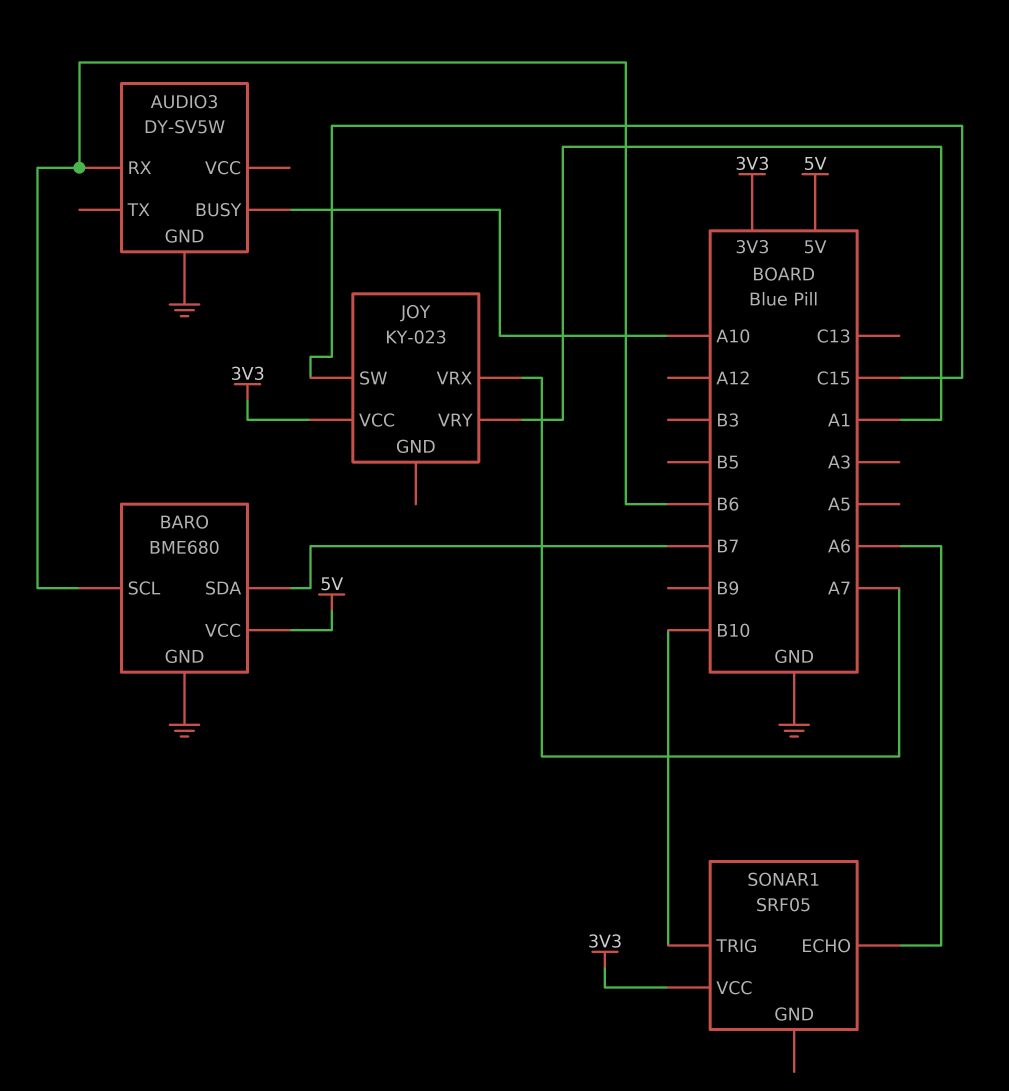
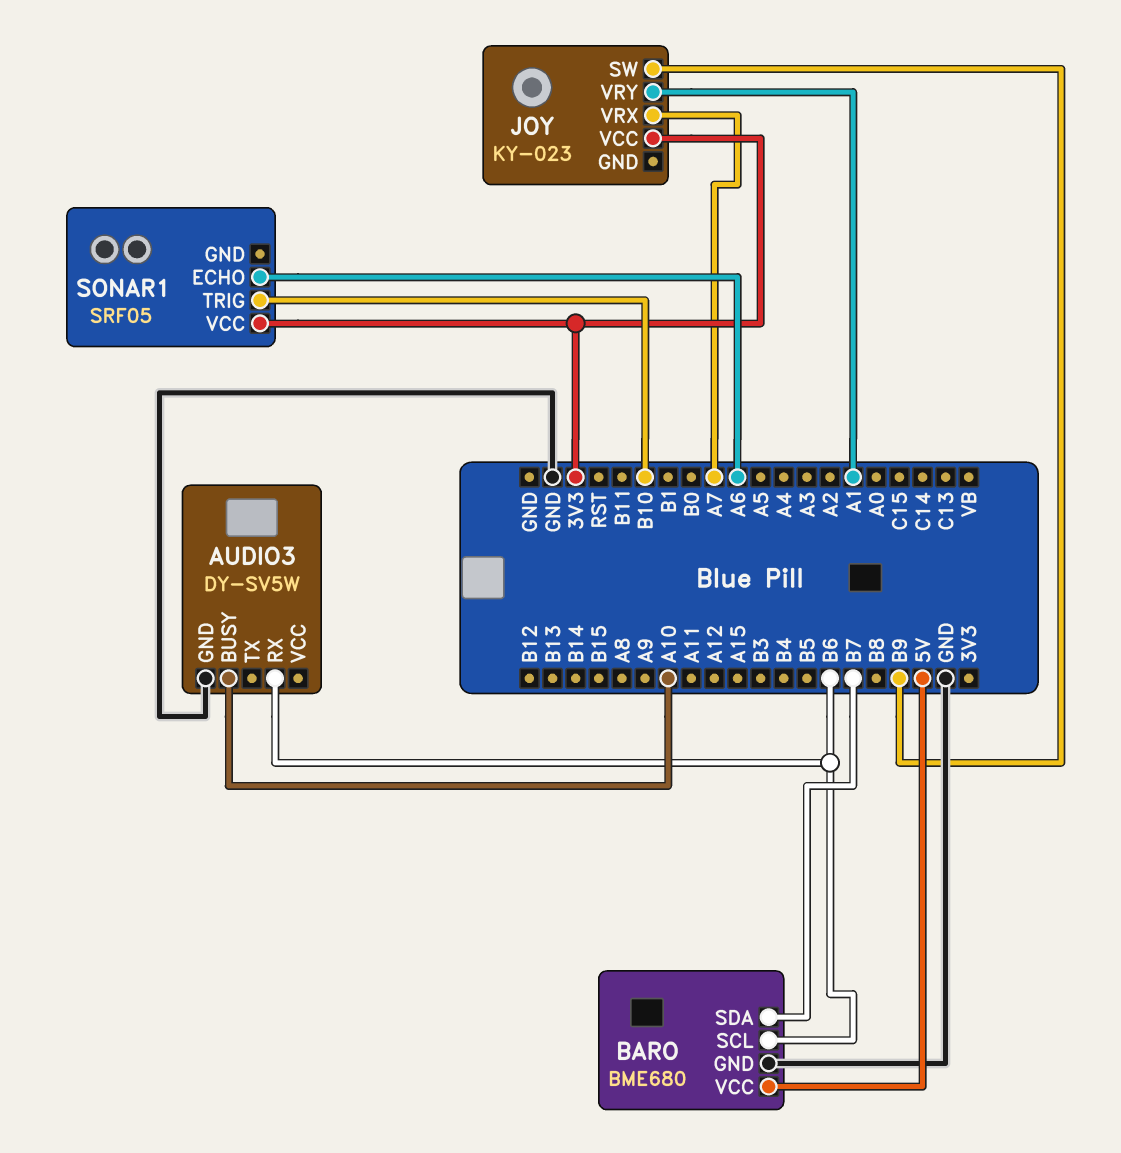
JOY pin SW: C15 -> B9

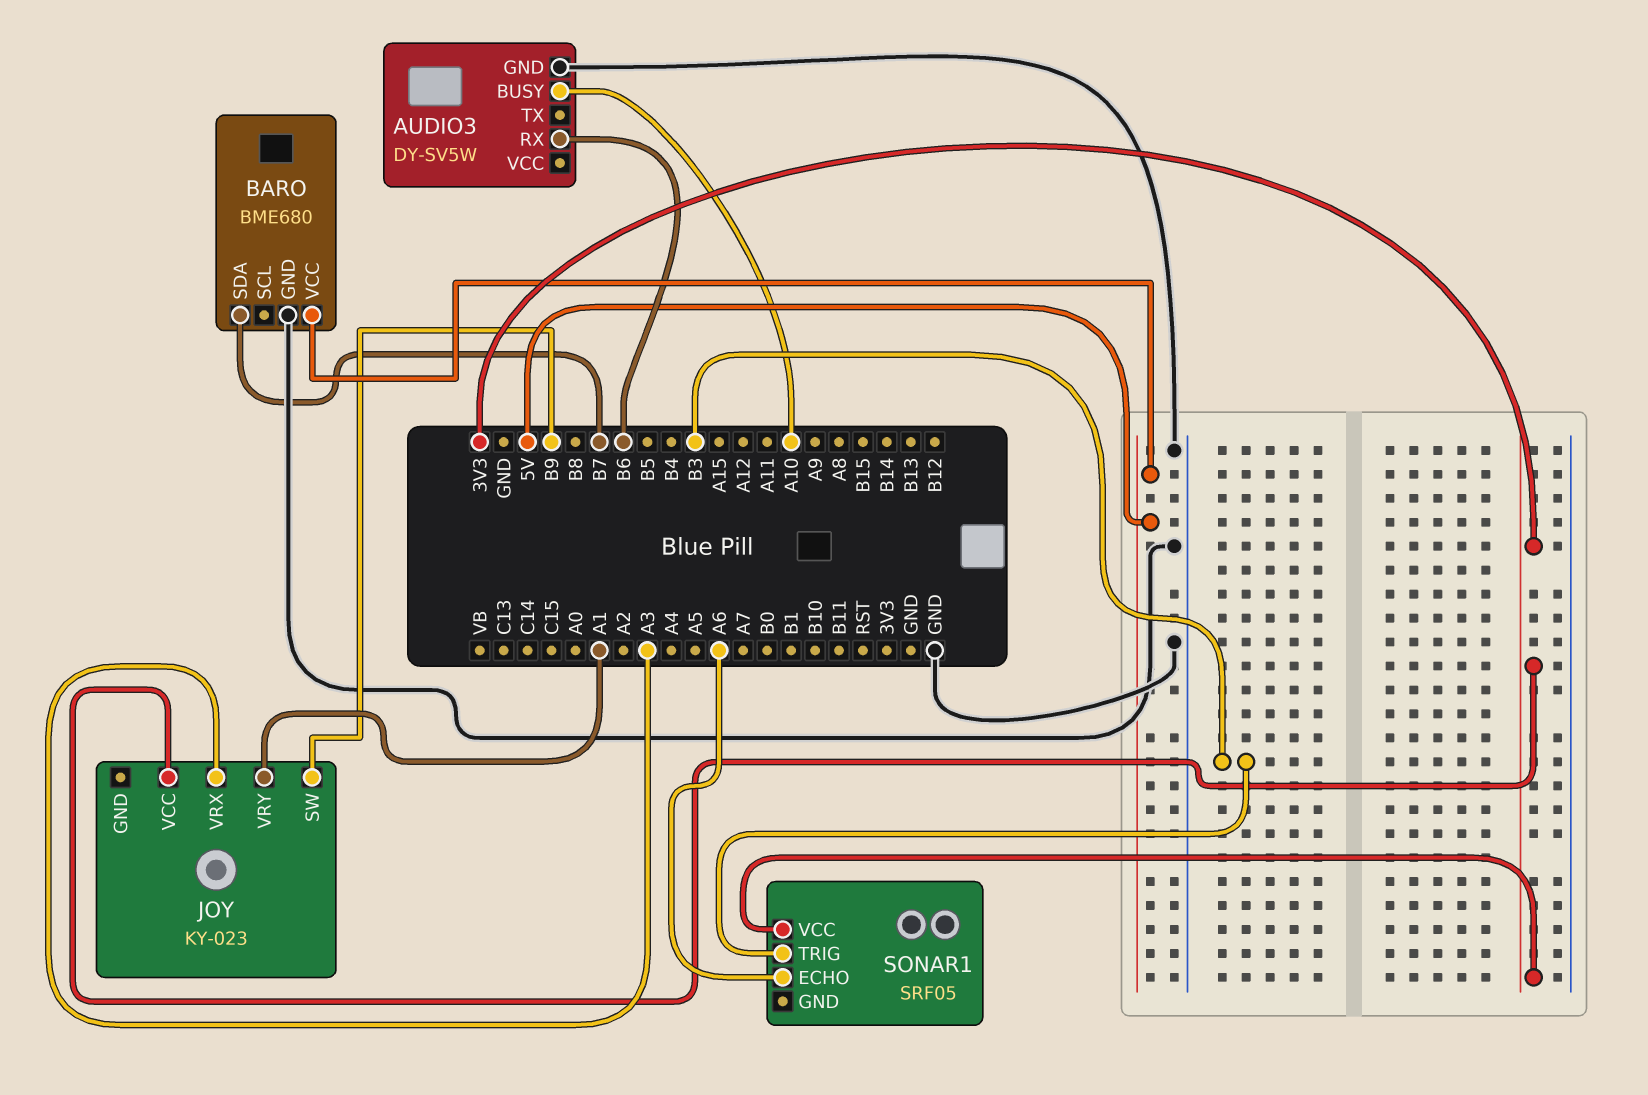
BARO pin SCL: B6 -> none
JOY pin VRX: A7 -> A3
SONAR1 pin TRIG: B10 -> B3

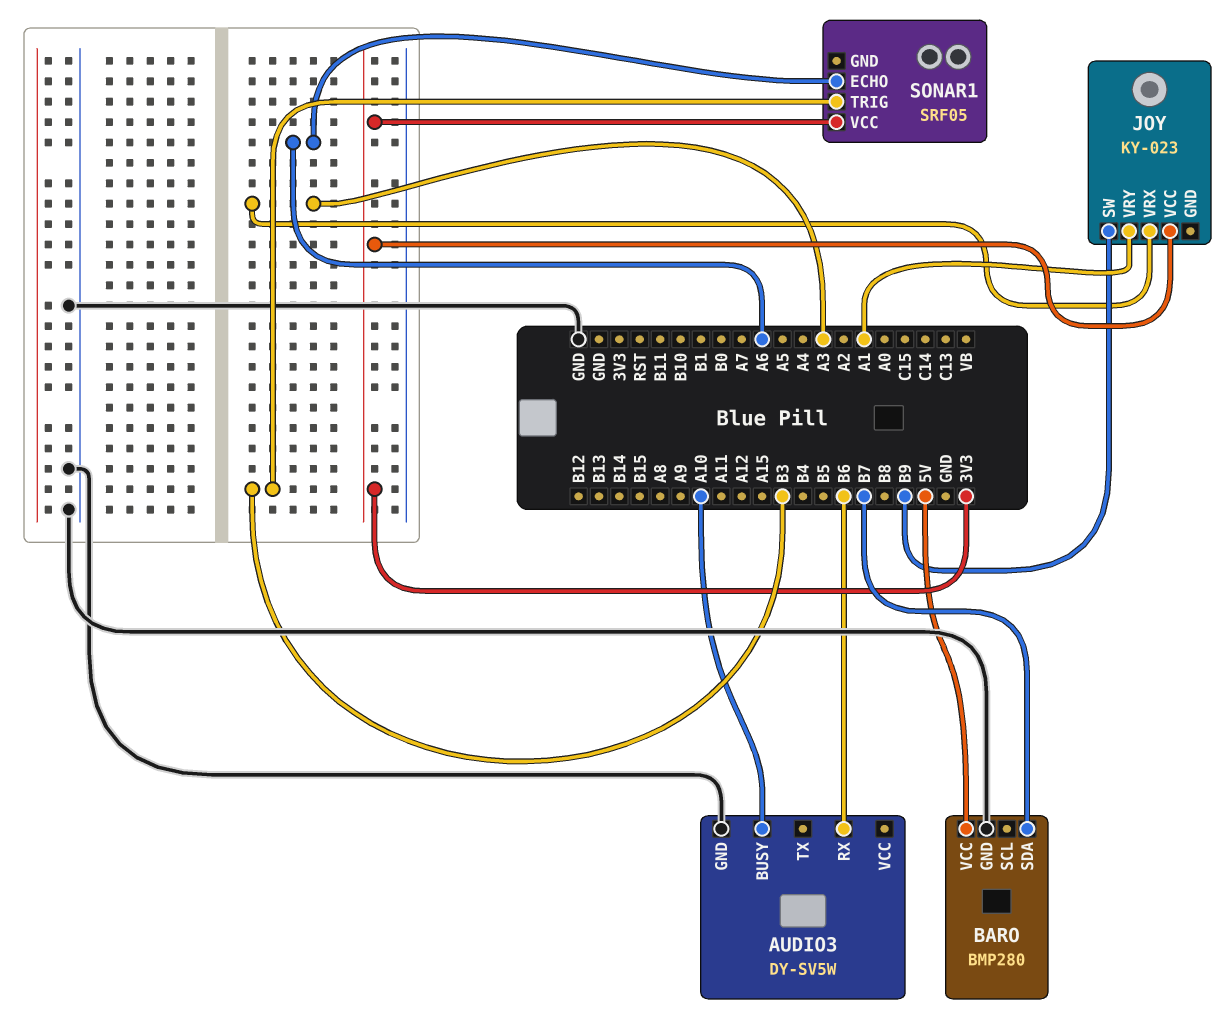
BARO: BME680 -> BMP280

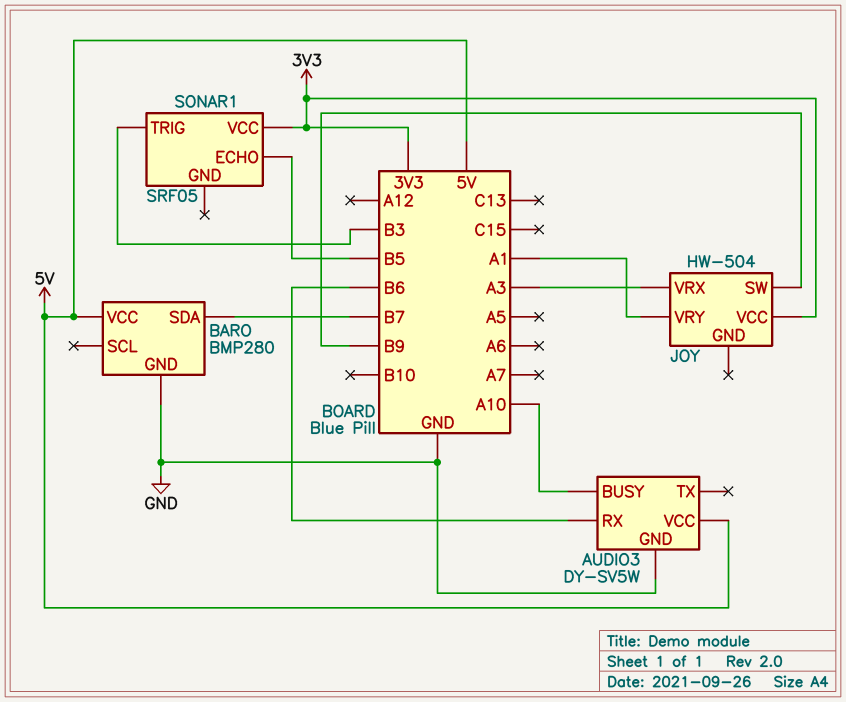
AUDIO3 pin VCC: none -> 5V
JOY: KY-023 -> HW-504
SONAR1 pin ECHO: A6 -> B5

